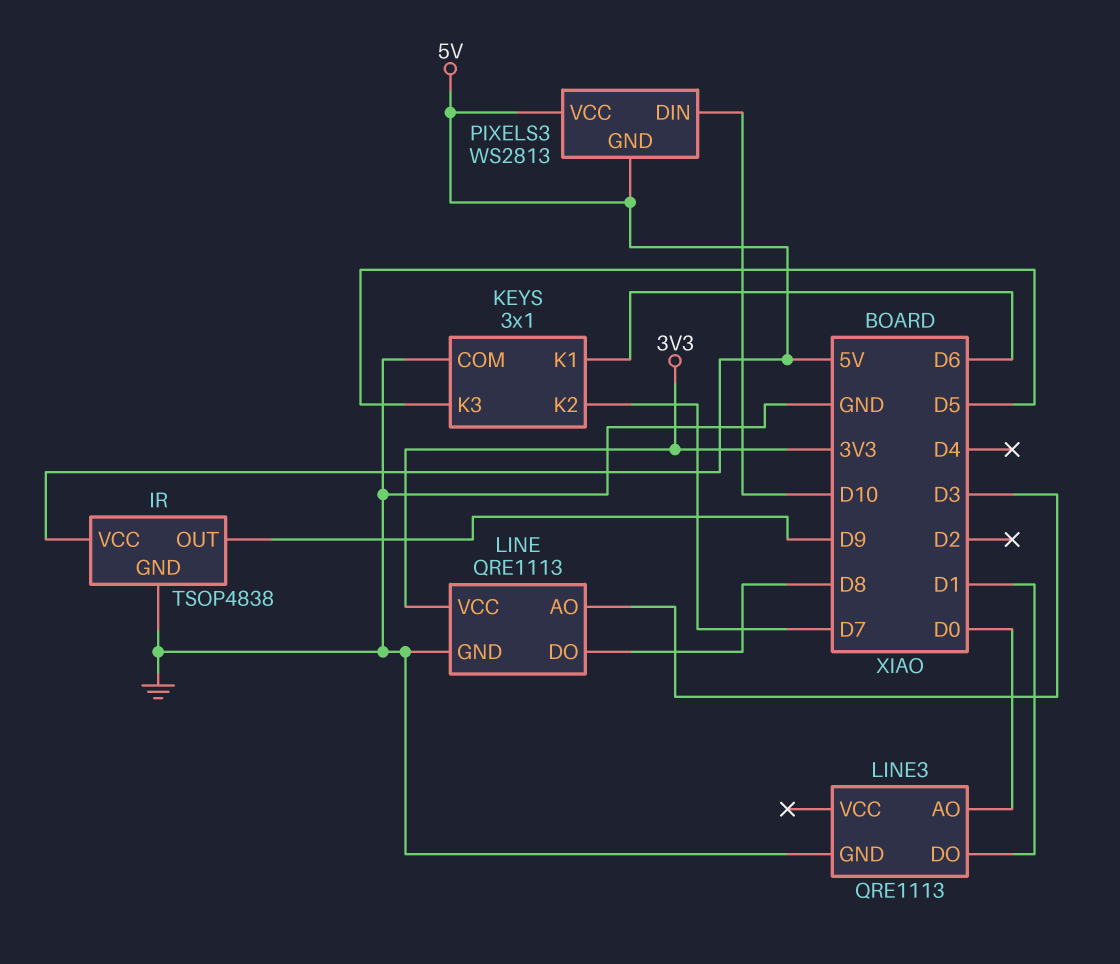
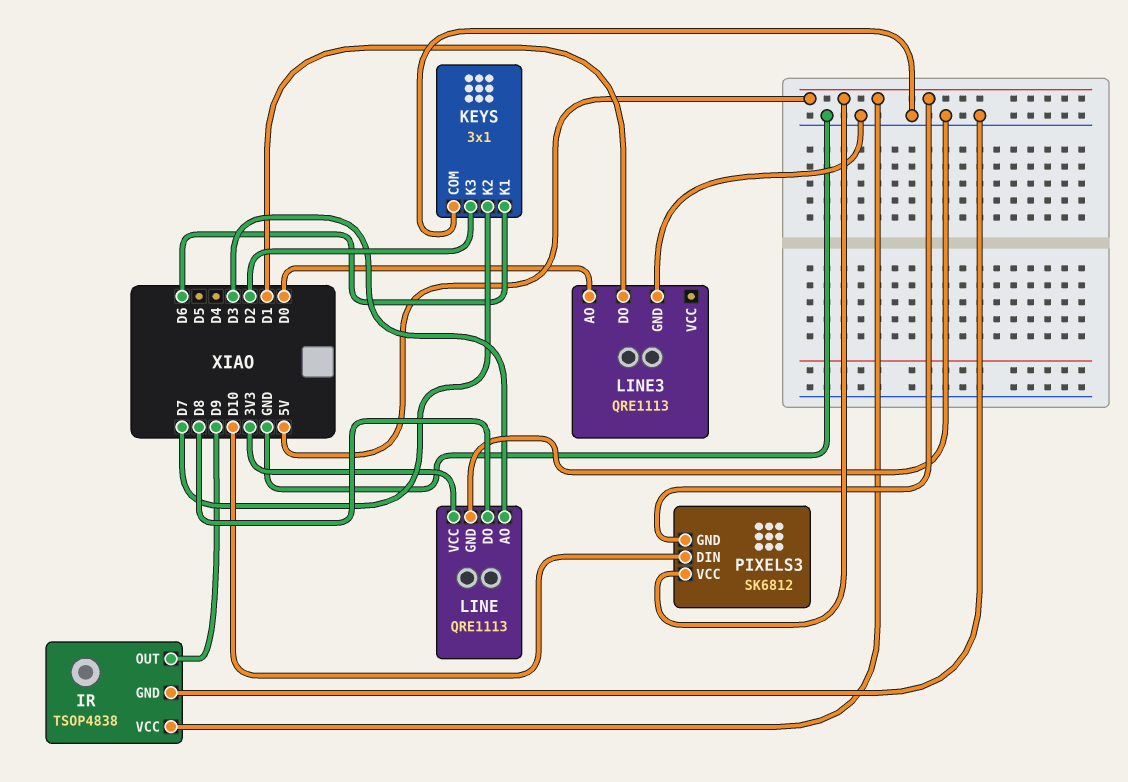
KEYS pin K3: D5 -> D2
PIXELS3: WS2813 -> SK6812

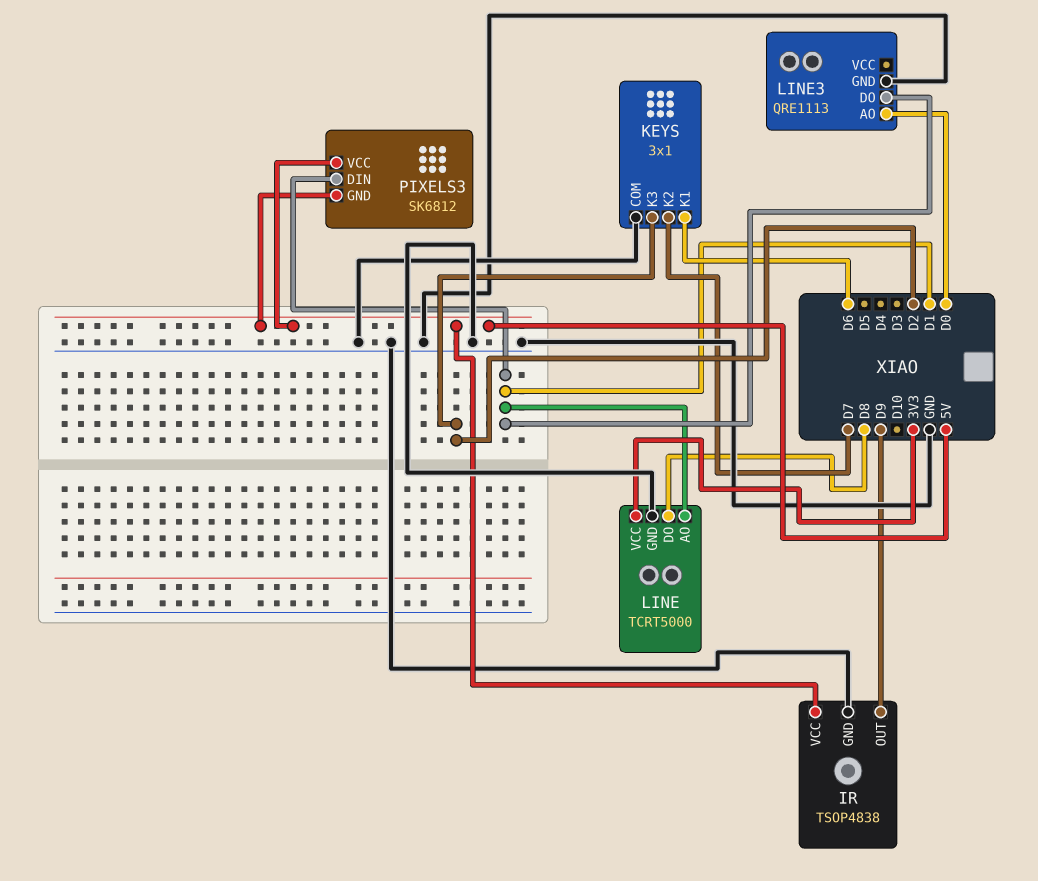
LINE: QRE1113 -> TCRT5000
LINE pin AO: D3 -> D1
PIXELS3 pin DIN: D10 -> D1

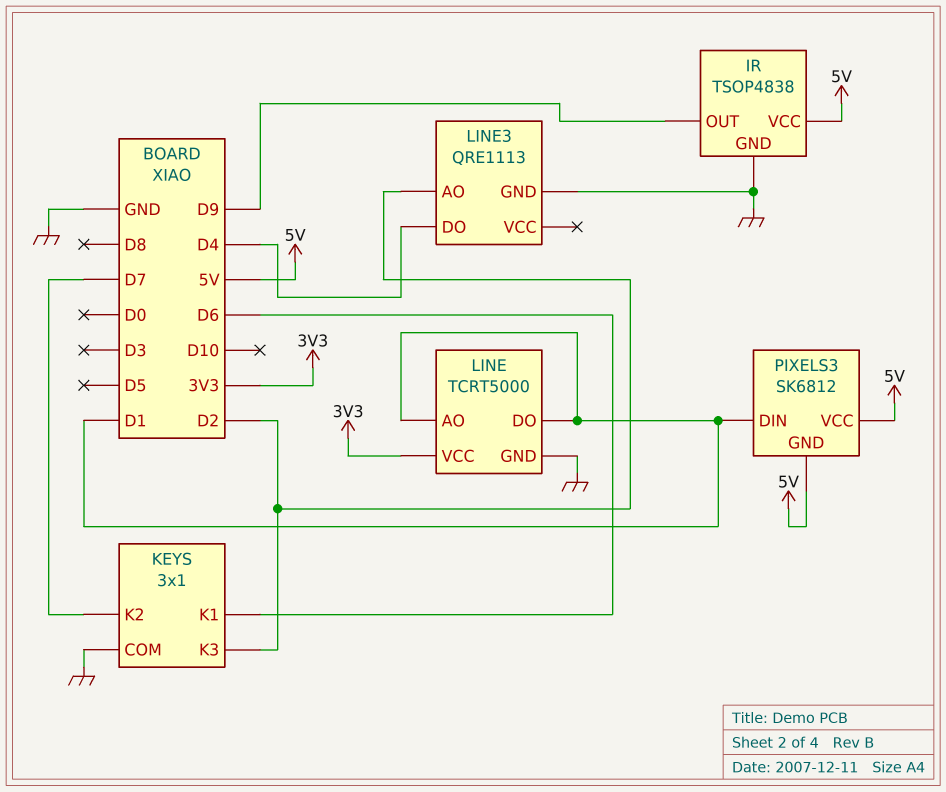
LINE pin DO: D8 -> D1
LINE3 pin AO: D0 -> D2
LINE3 pin DO: D1 -> D4

